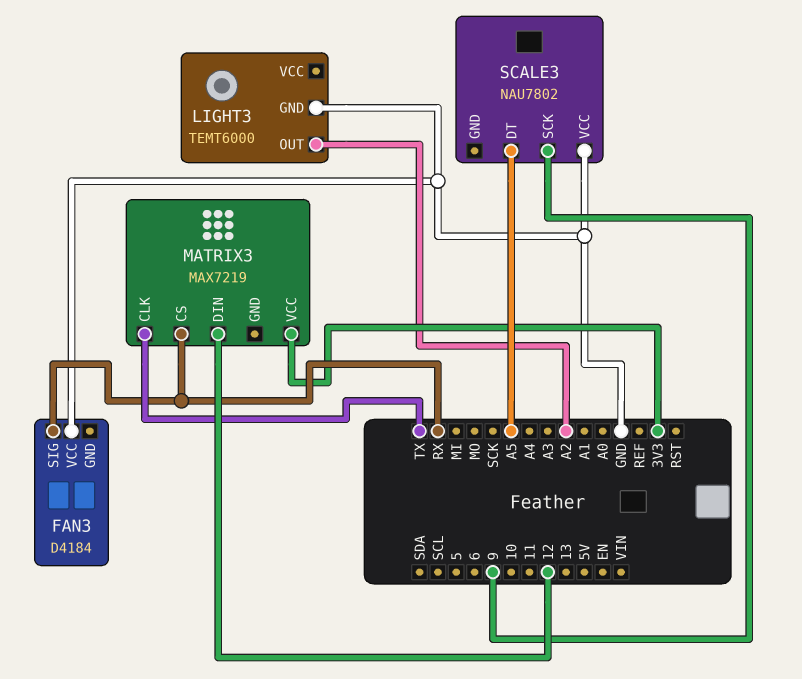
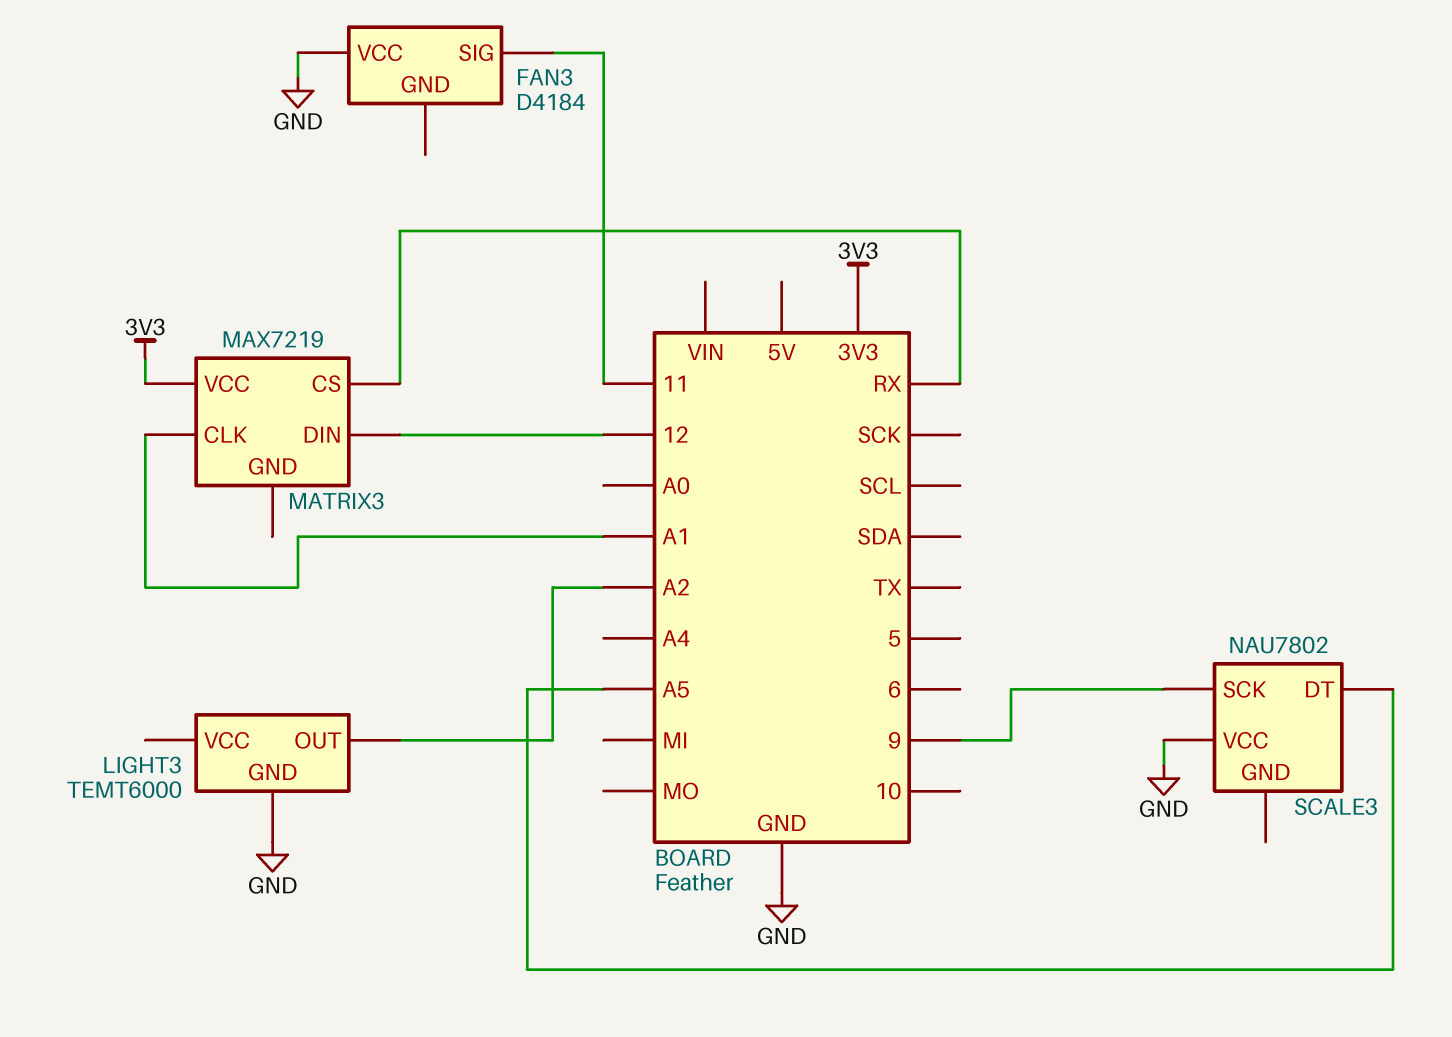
FAN3 pin SIG: RX -> 11
MATRIX3 pin CLK: TX -> A1

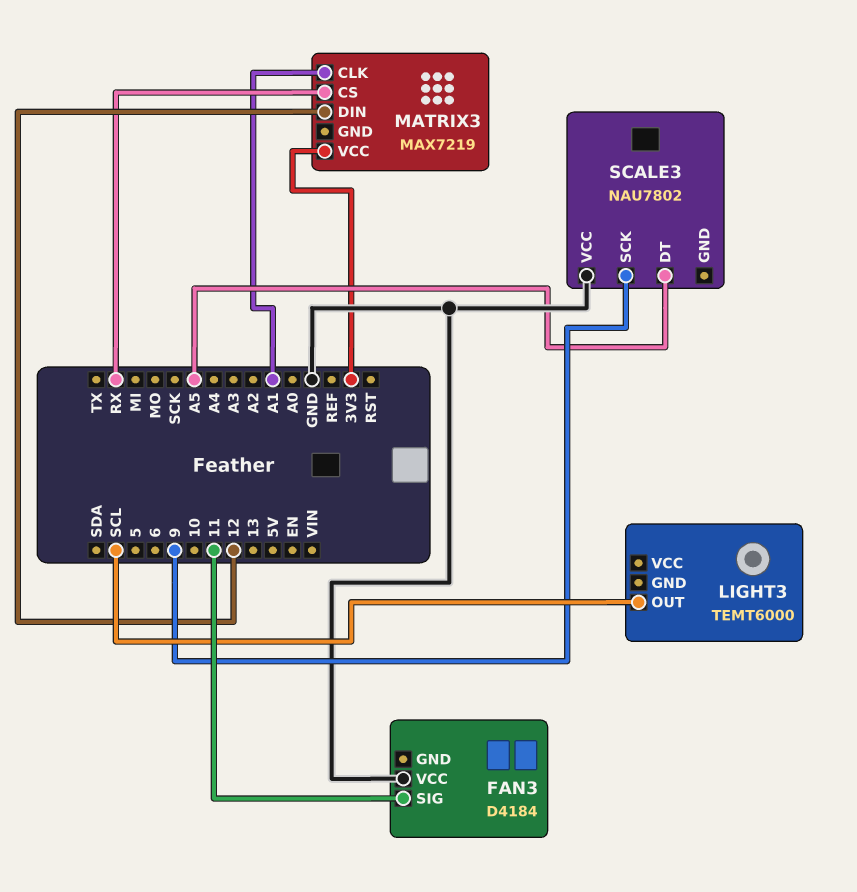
LIGHT3 pin GND: GND -> none
LIGHT3 pin OUT: A2 -> SCL

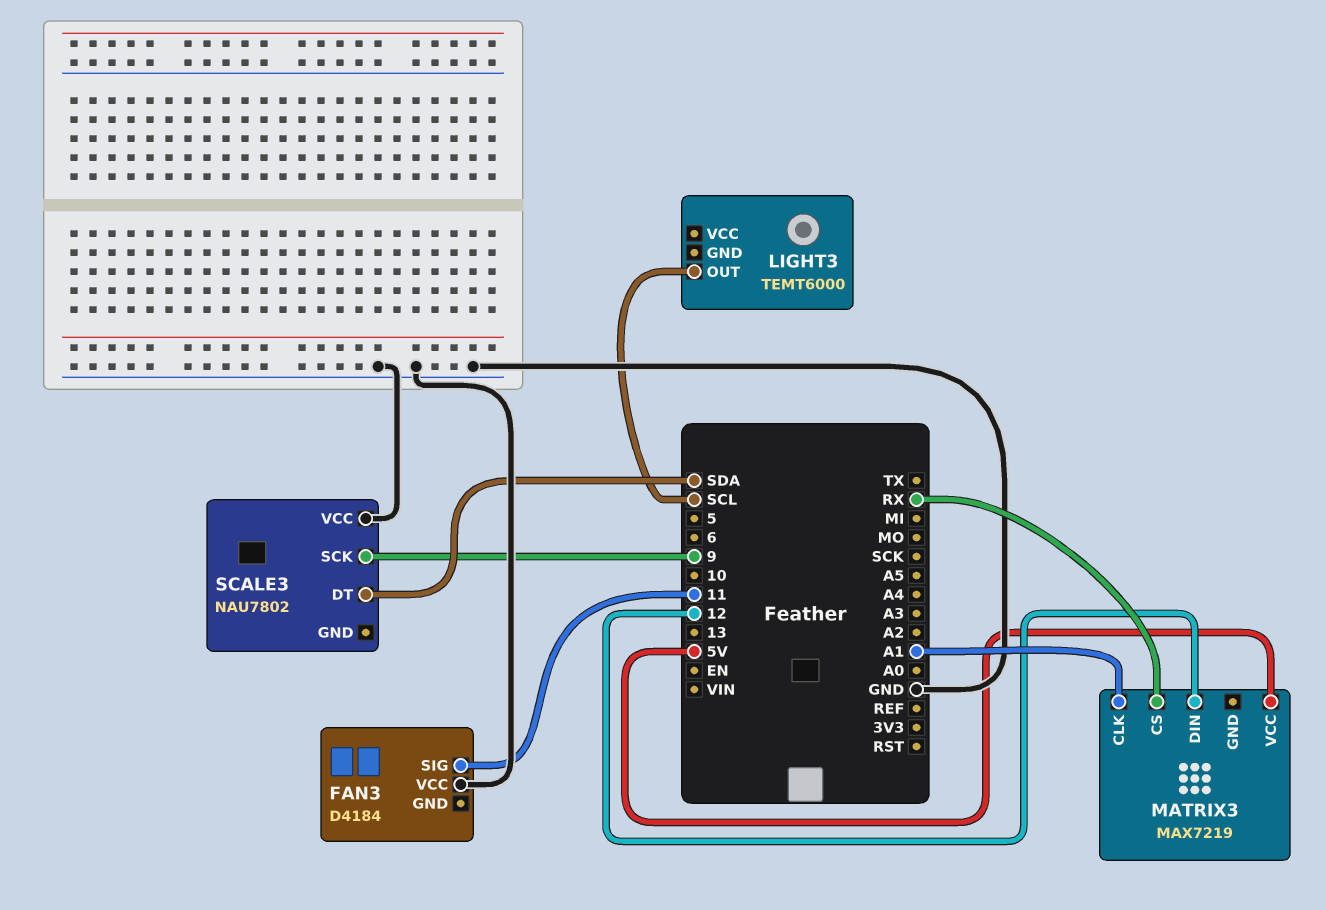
MATRIX3 pin VCC: 3V3 -> 5V
SCALE3 pin DT: A5 -> SDA

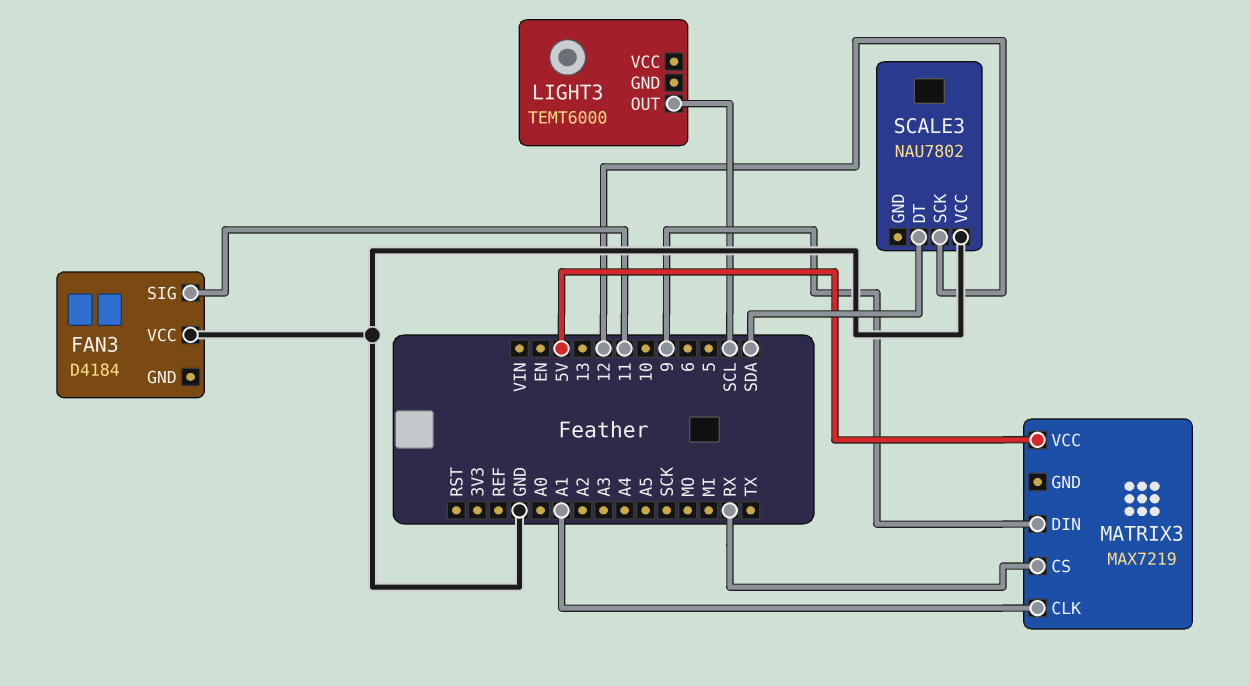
MATRIX3 pin DIN: 12 -> 9
SCALE3 pin SCK: 9 -> 12

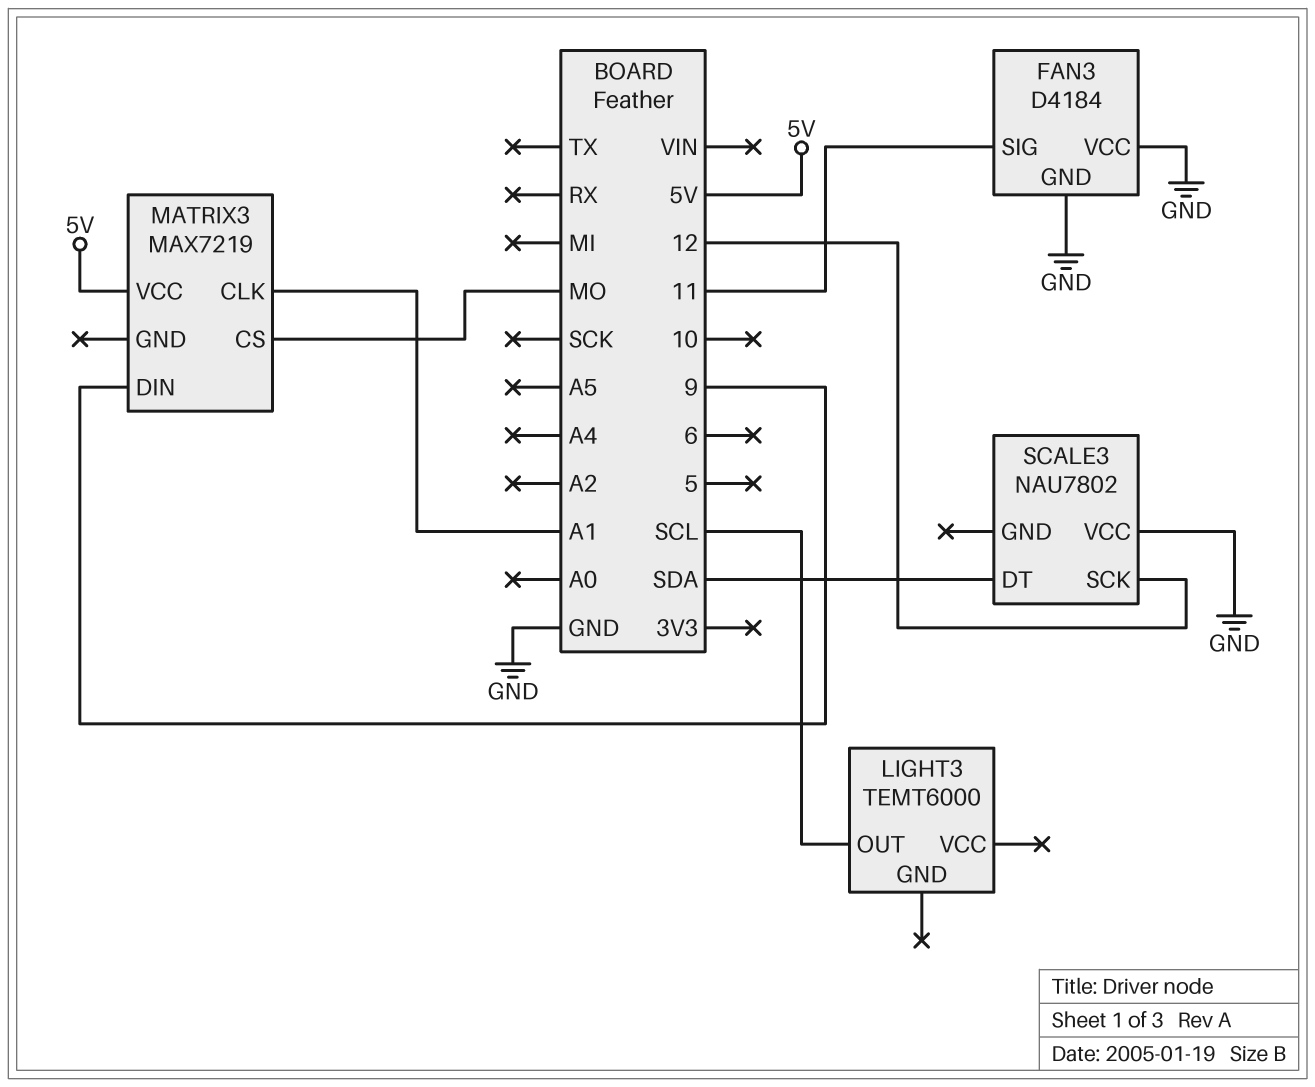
FAN3 pin GND: none -> GND
MATRIX3 pin CS: RX -> MO

